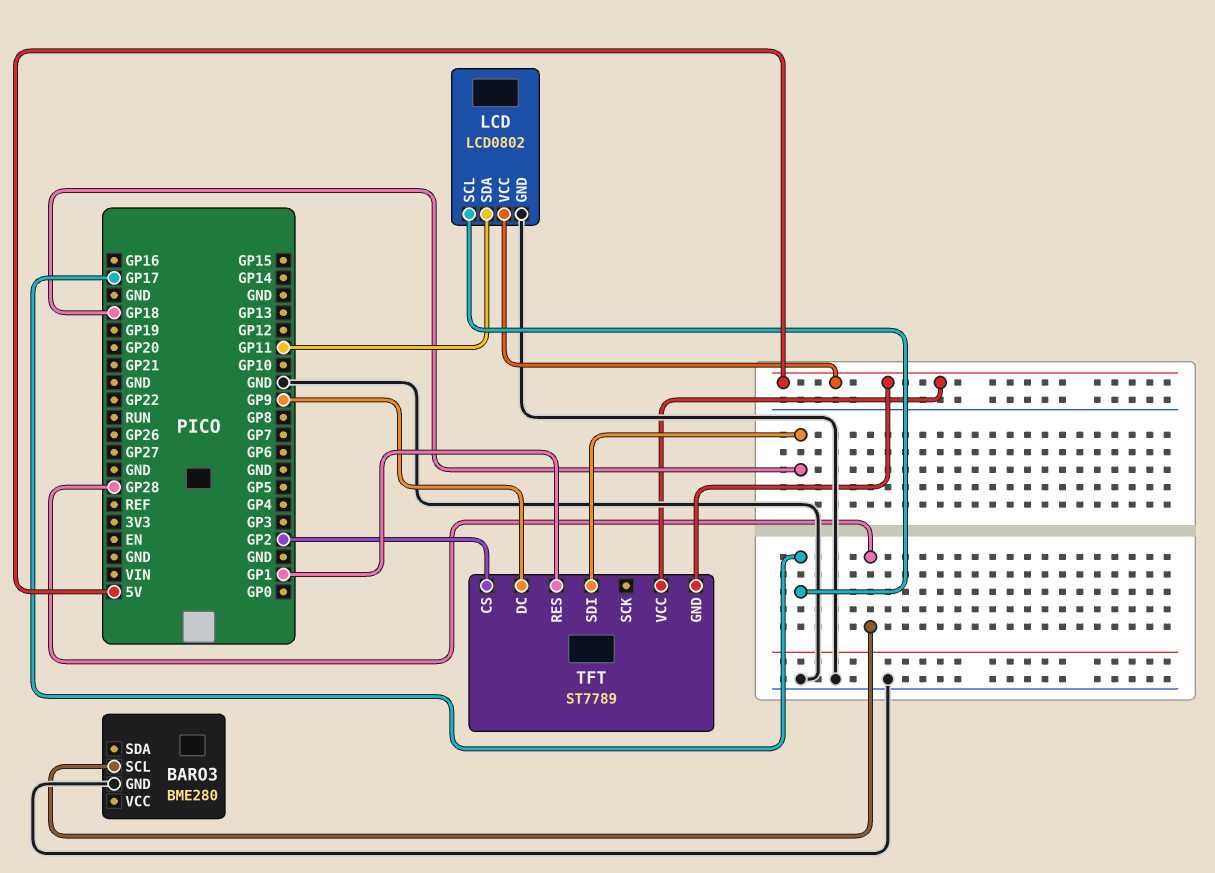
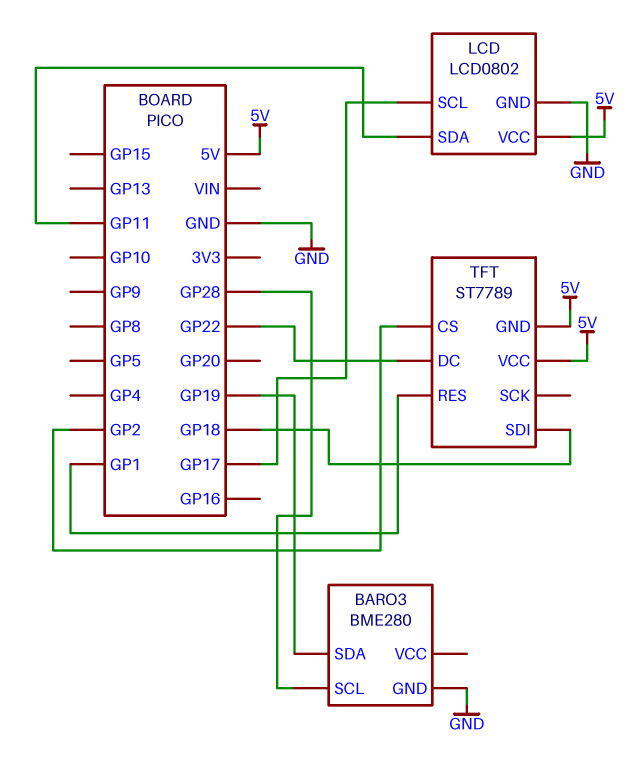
BARO3 pin SDA: none -> GP19
TFT pin DC: GP9 -> GP22

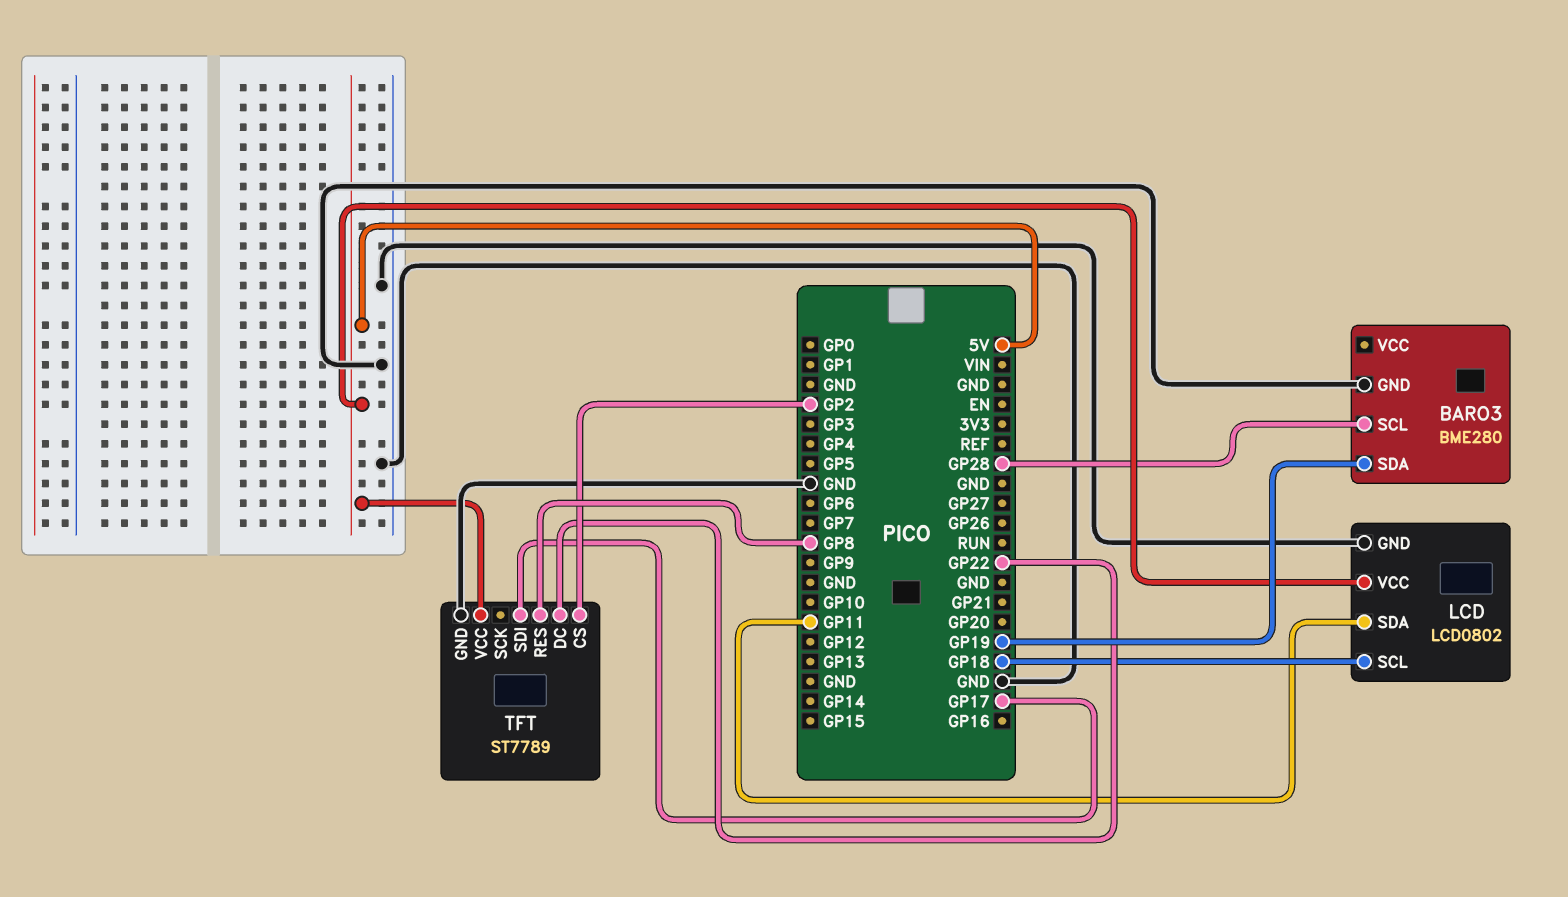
LCD pin SCL: GP17 -> GP18
TFT pin GND: 5V -> GND
TFT pin RES: GP1 -> GP8
TFT pin SDI: GP18 -> GP17

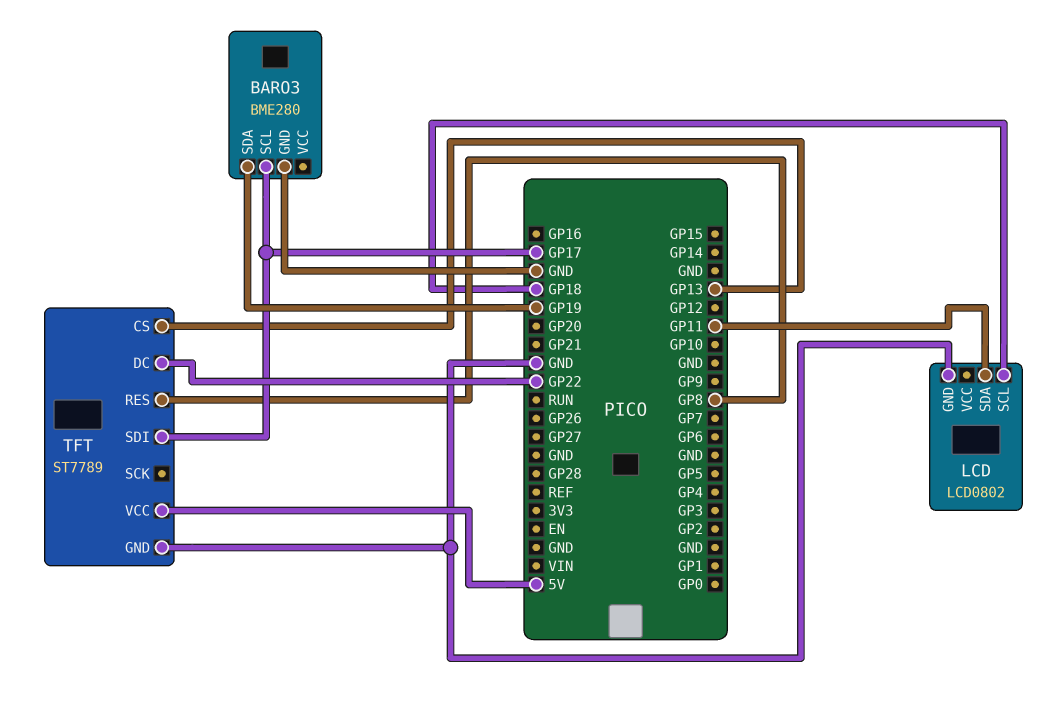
BARO3 pin SCL: GP28 -> GP17
LCD pin VCC: 5V -> none
TFT pin CS: GP2 -> GP13

